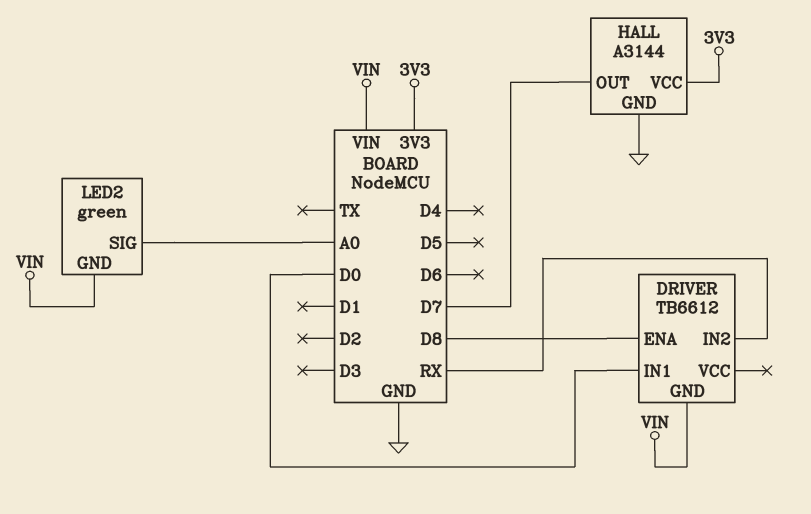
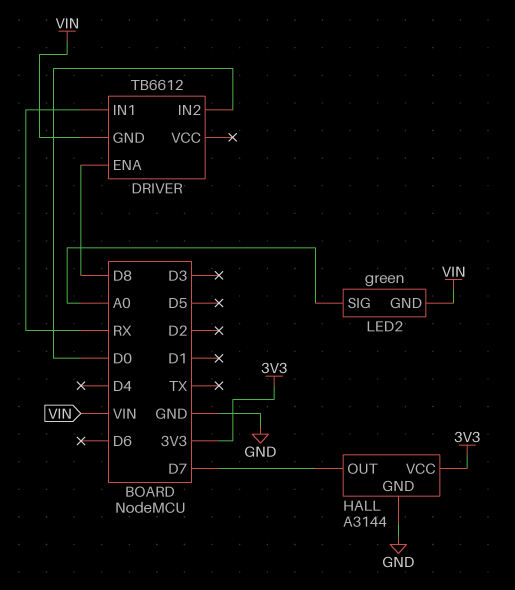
DRIVER pin IN1: D0 -> RX
DRIVER pin IN2: RX -> D0

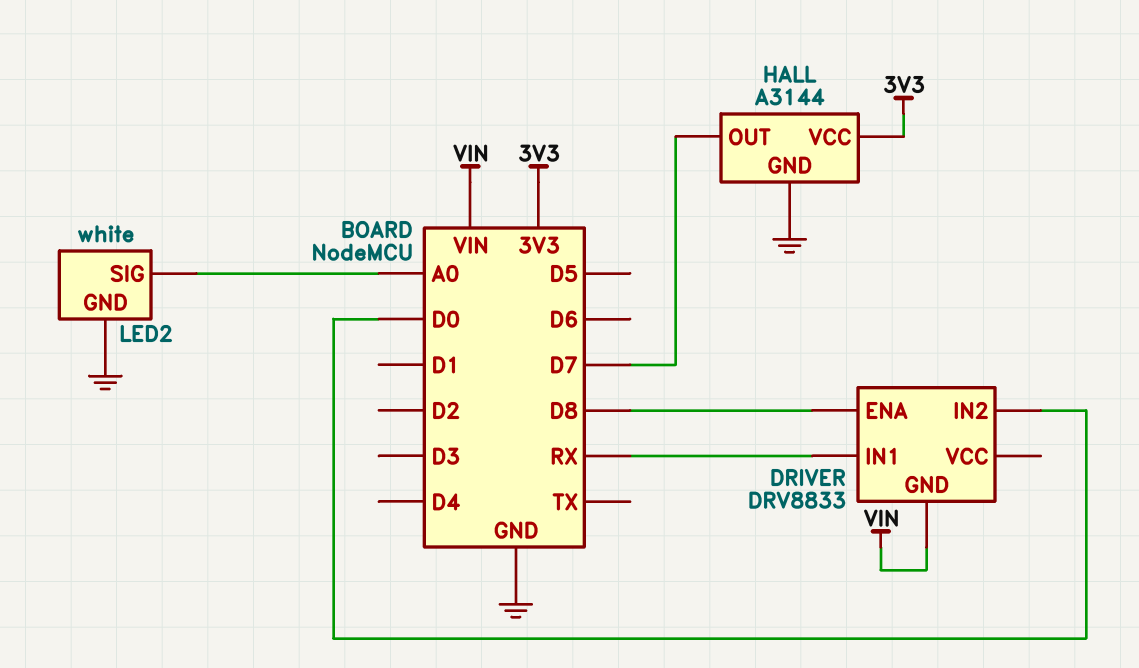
DRIVER: TB6612 -> DRV8833
LED2: green -> white
LED2 pin GND: VIN -> GND

